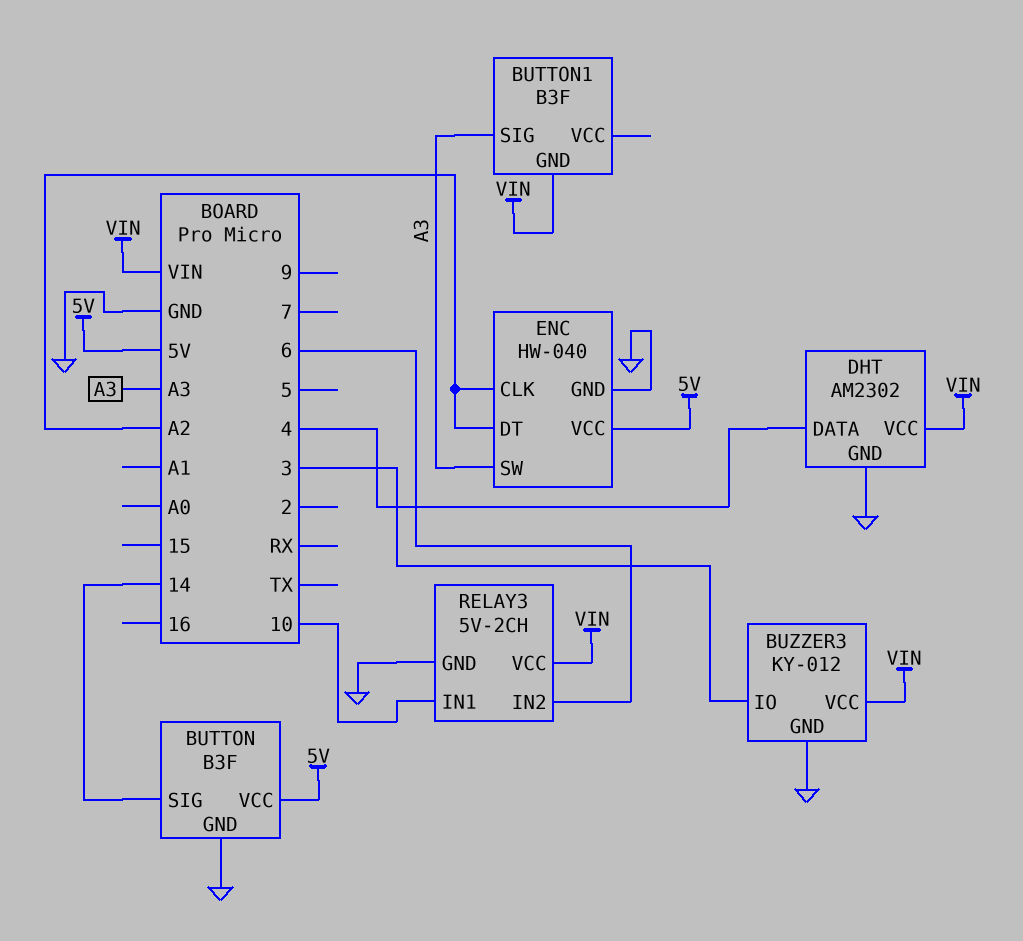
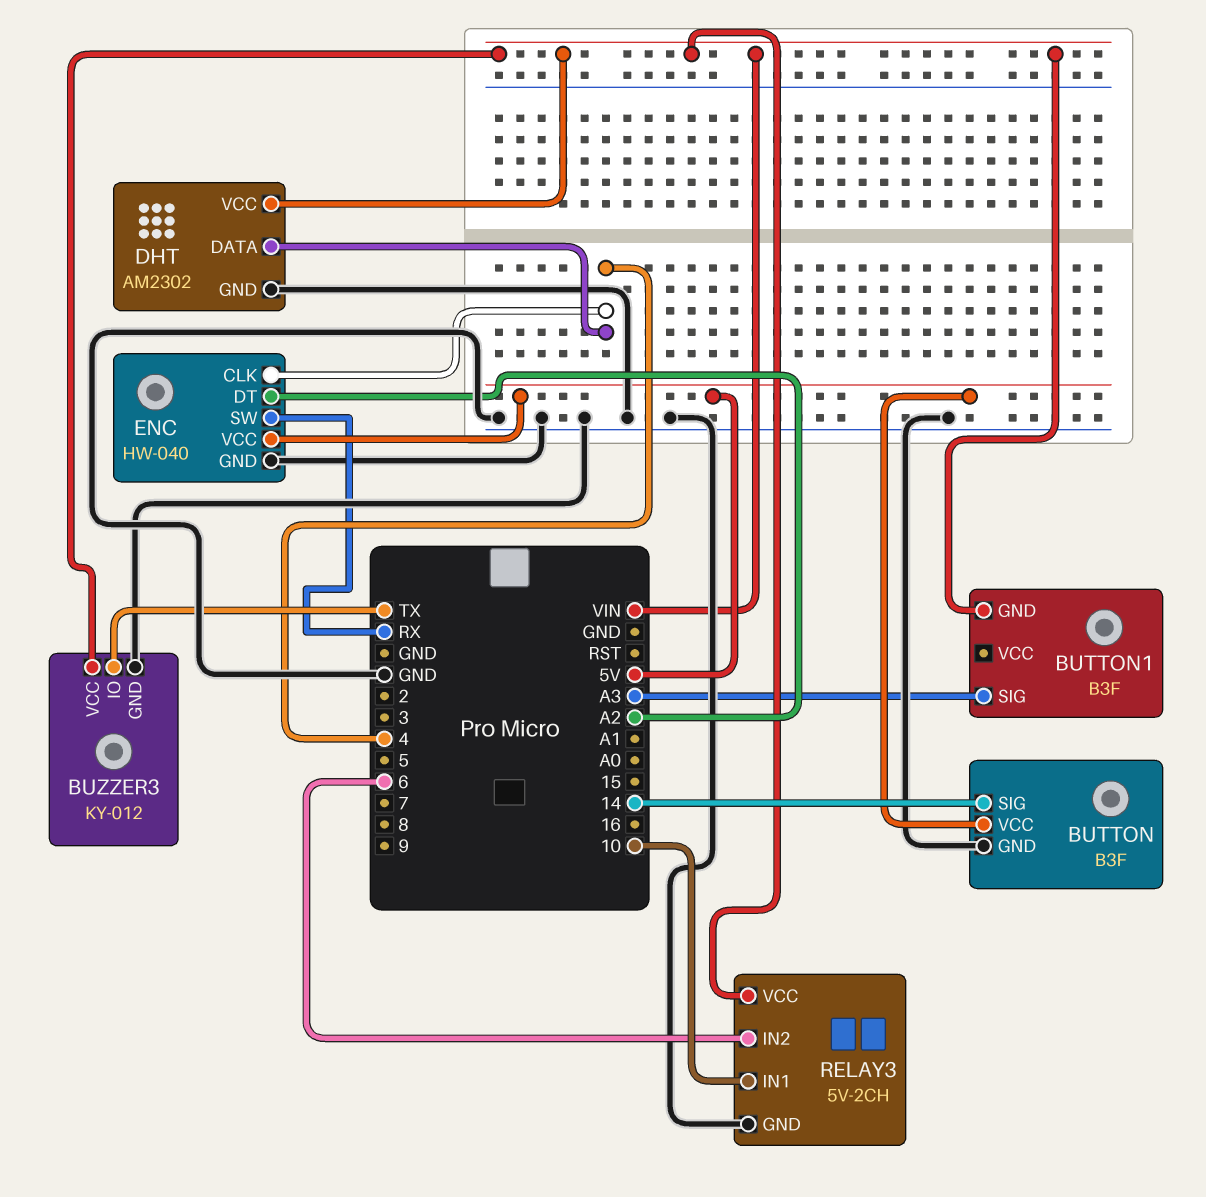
BUZZER3 pin IO: 3 -> TX
ENC pin CLK: A2 -> 4
ENC pin SW: A3 -> RX

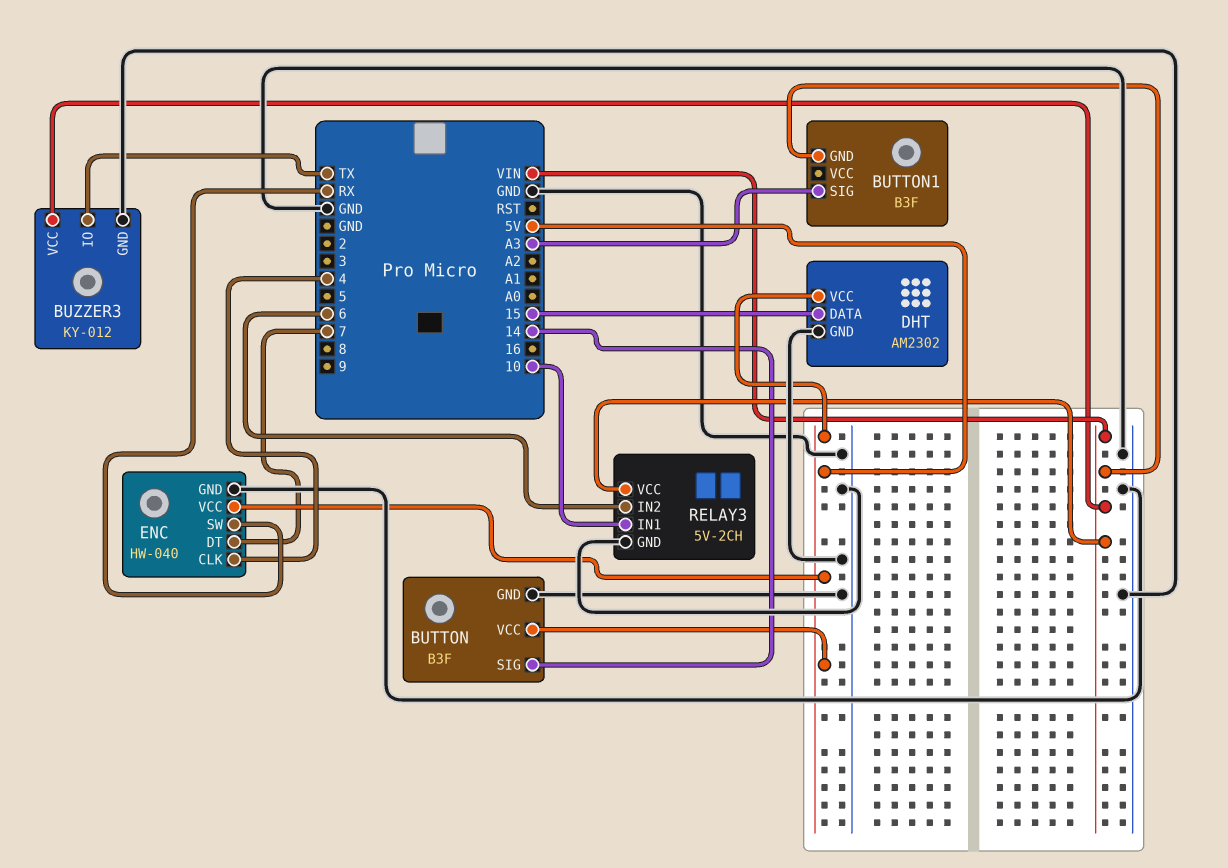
DHT pin DATA: 4 -> 15
DHT pin VCC: VIN -> 5V
ENC pin DT: A2 -> 7

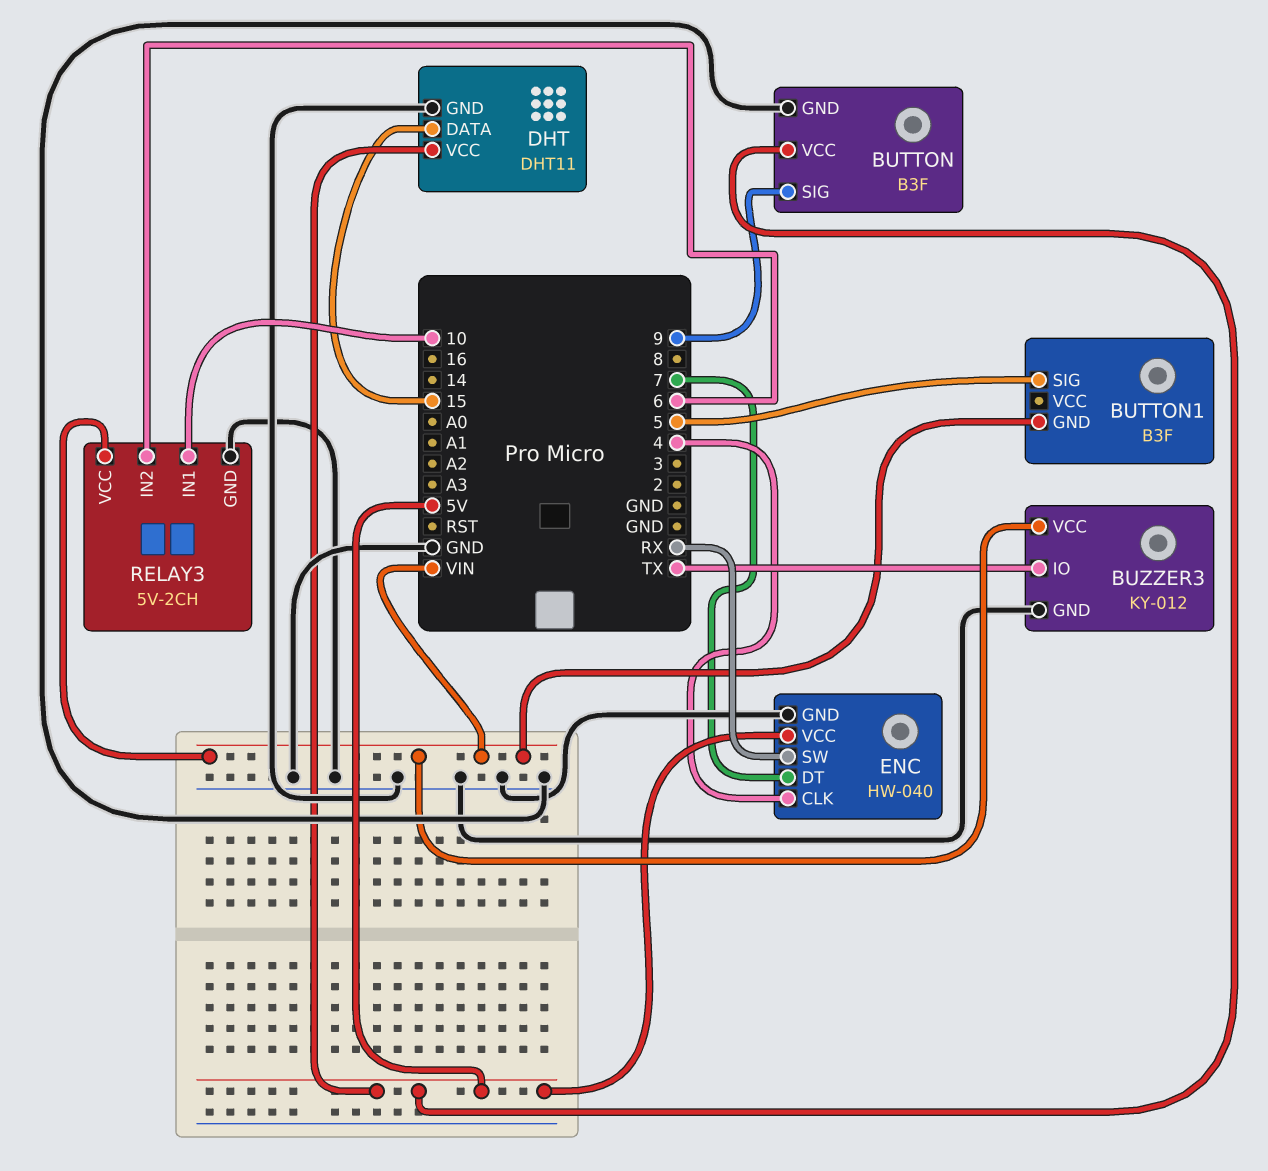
BUTTON pin SIG: 14 -> 9
BUTTON1 pin SIG: A3 -> 5
DHT: AM2302 -> DHT11

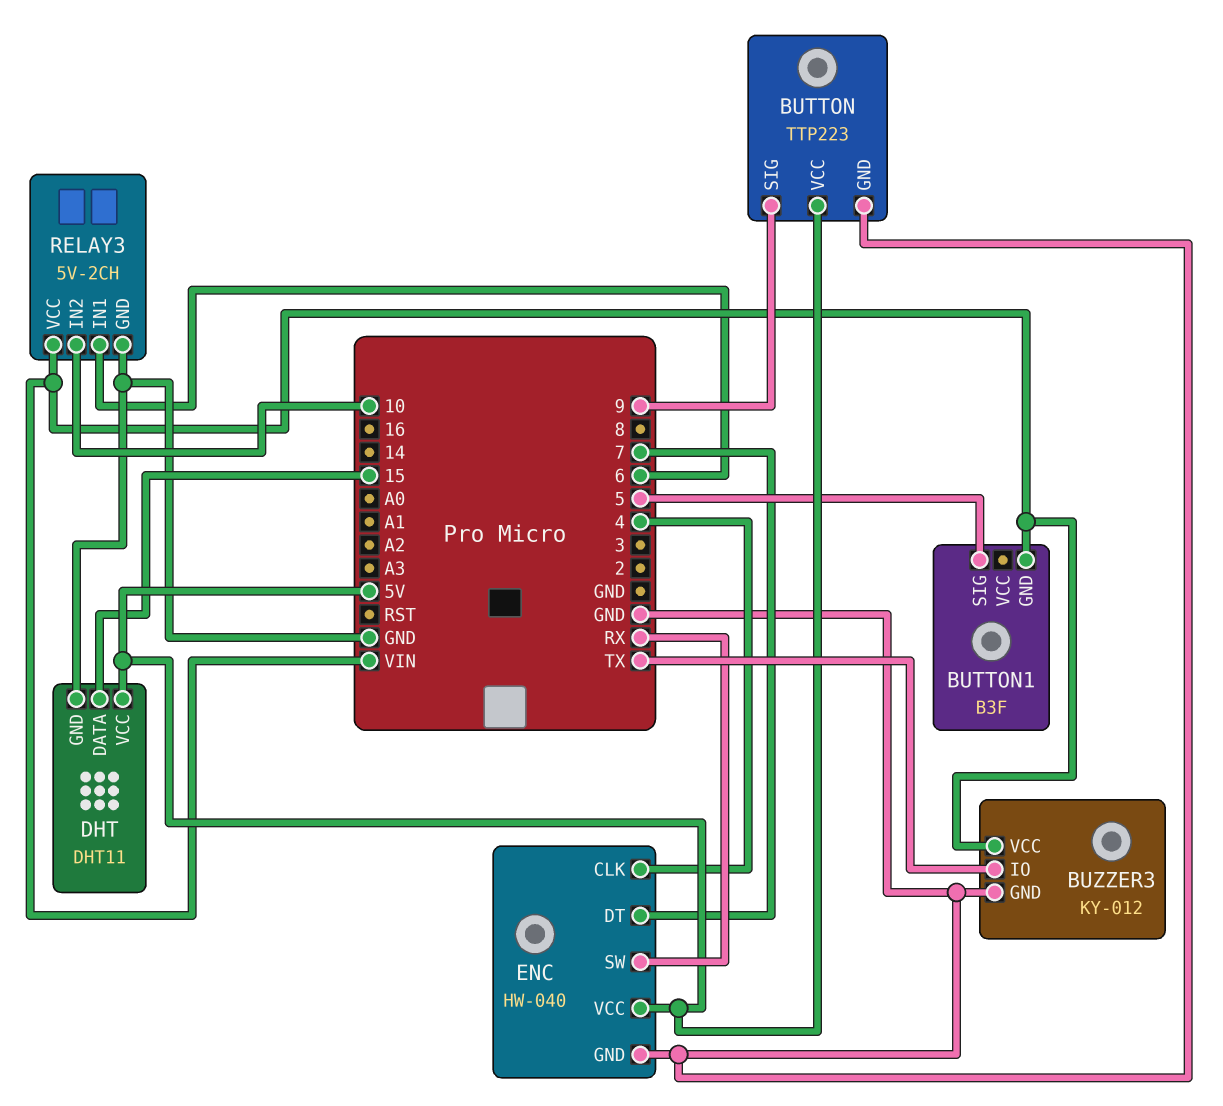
BUTTON: B3F -> TTP223
RELAY3 pin IN1: 10 -> 6
RELAY3 pin IN2: 6 -> 10

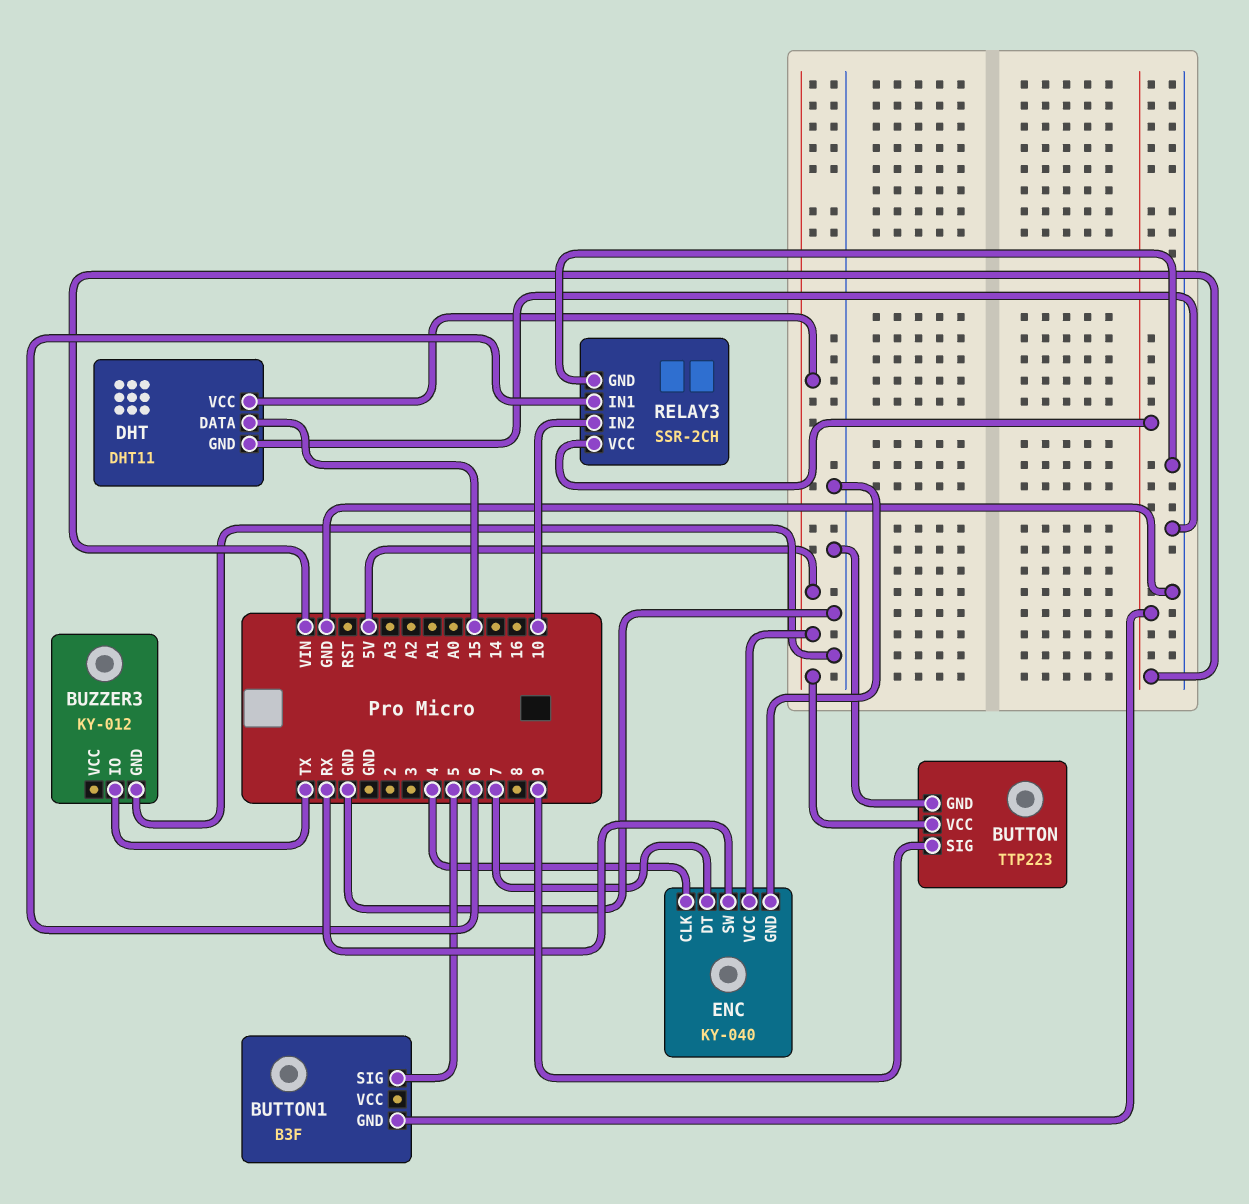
BUZZER3 pin VCC: VIN -> none
ENC: HW-040 -> KY-040
RELAY3: 5V-2CH -> SSR-2CH

